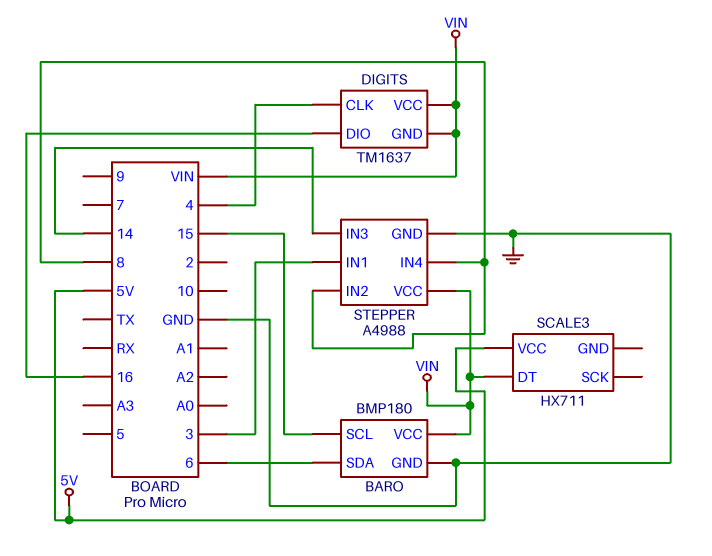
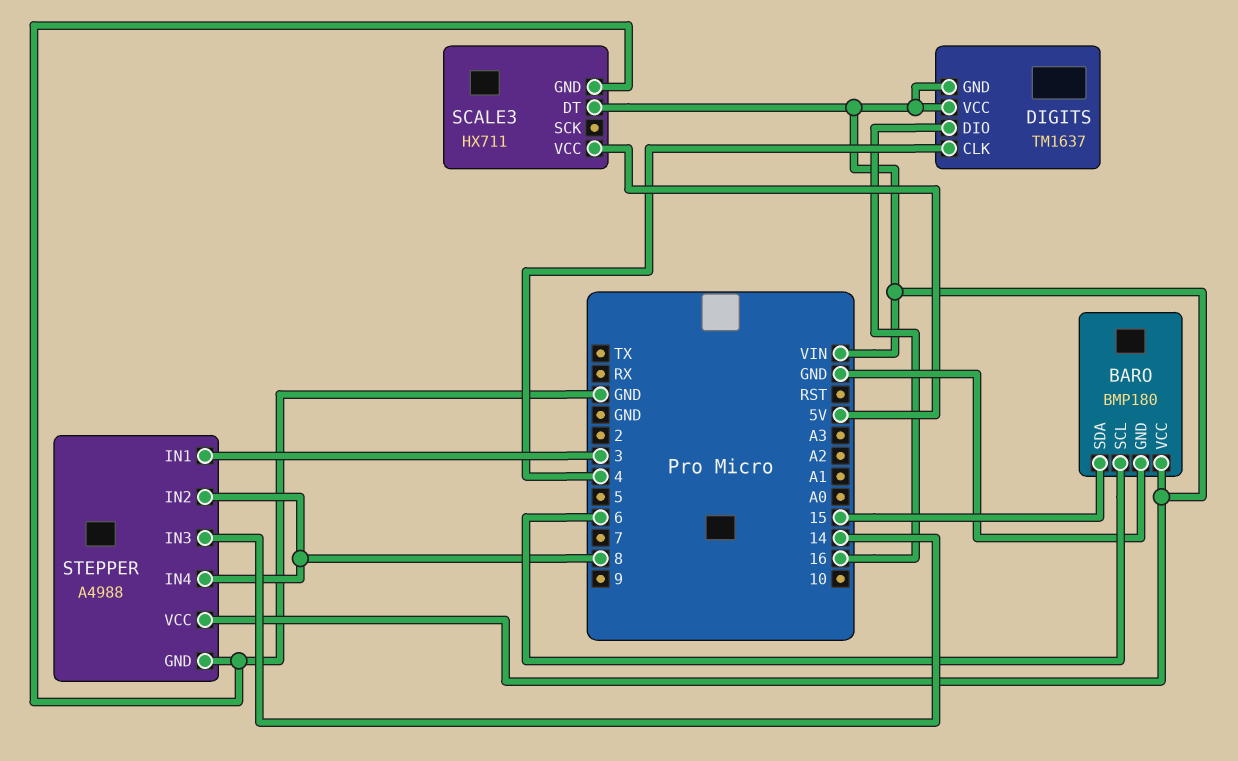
BARO pin SCL: 15 -> 6
BARO pin SDA: 6 -> 15
SCALE3 pin GND: none -> GND

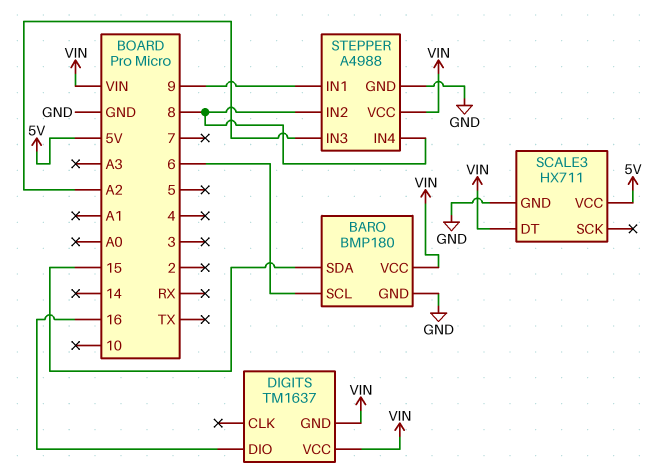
DIGITS pin CLK: 4 -> none
STEPPER pin IN1: 3 -> 9
STEPPER pin IN3: 14 -> A2

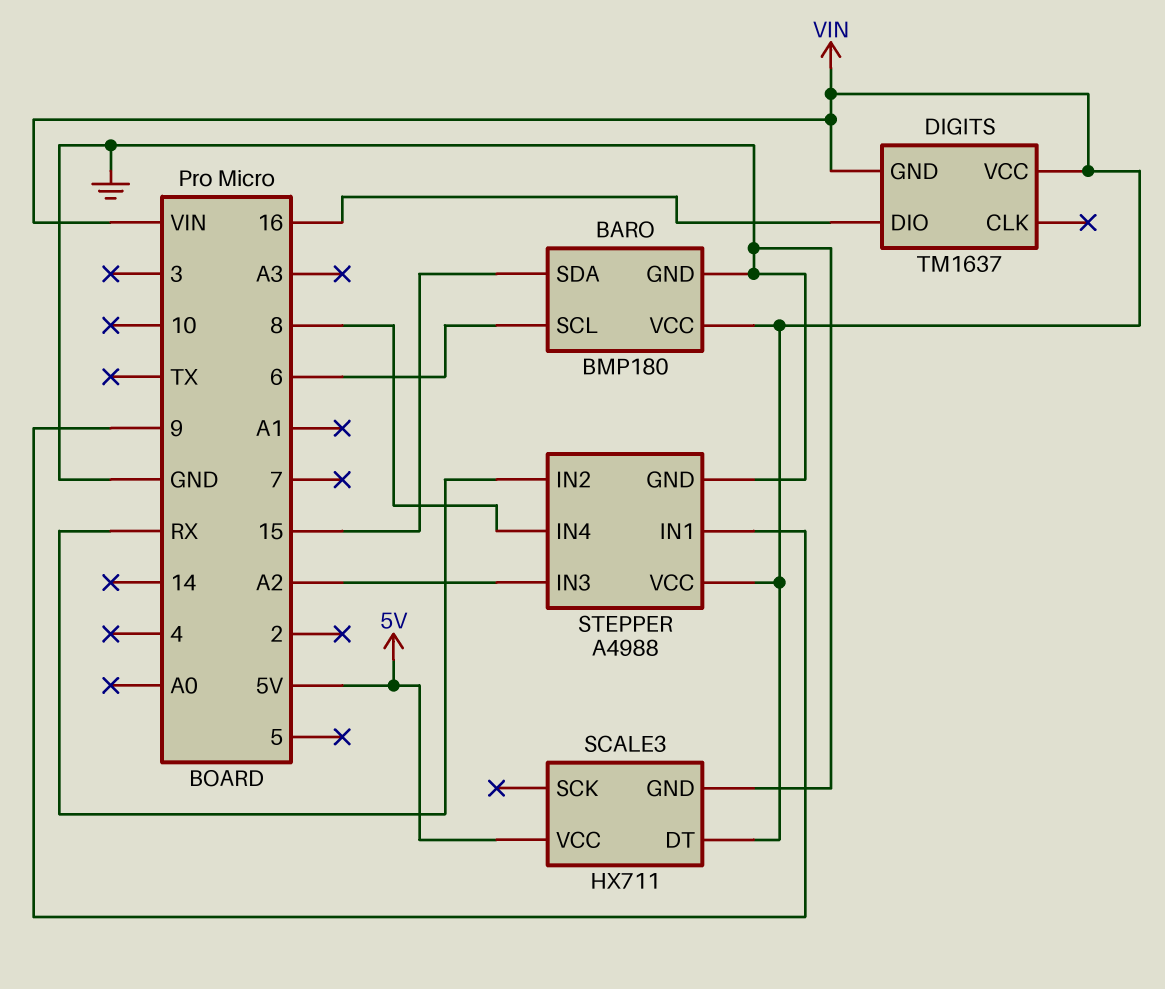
STEPPER pin IN2: 8 -> RX

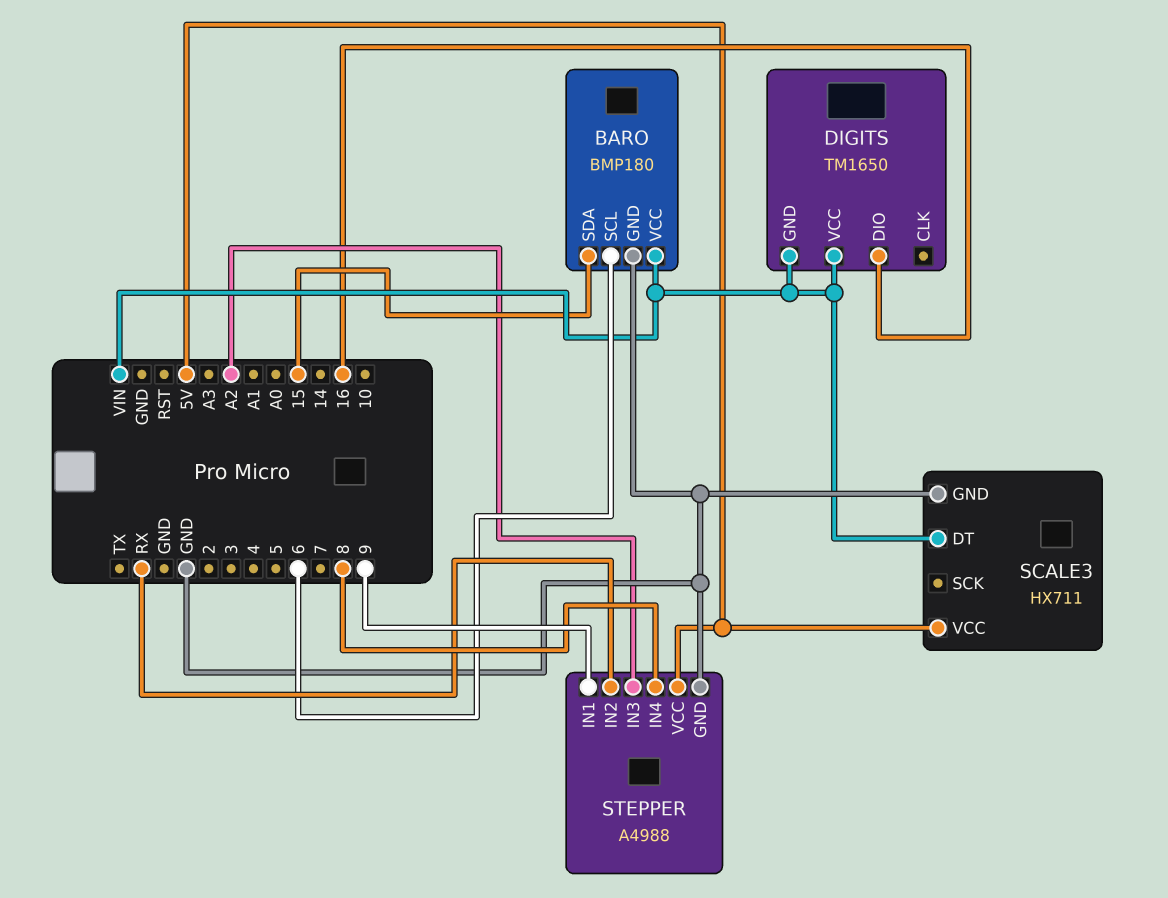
DIGITS: TM1637 -> TM1650
STEPPER pin VCC: VIN -> 5V

